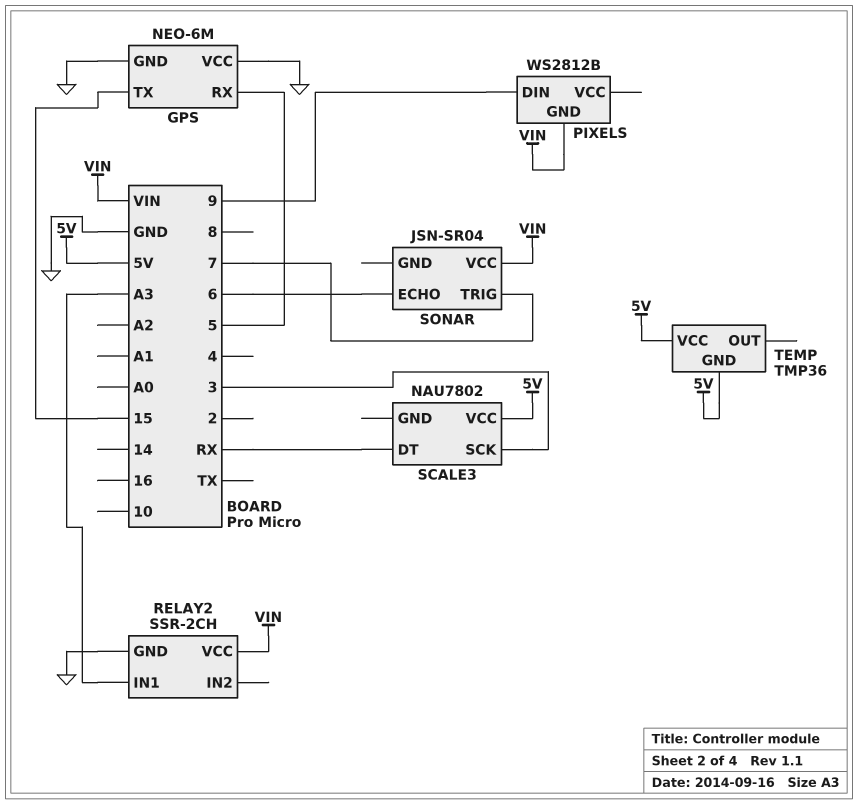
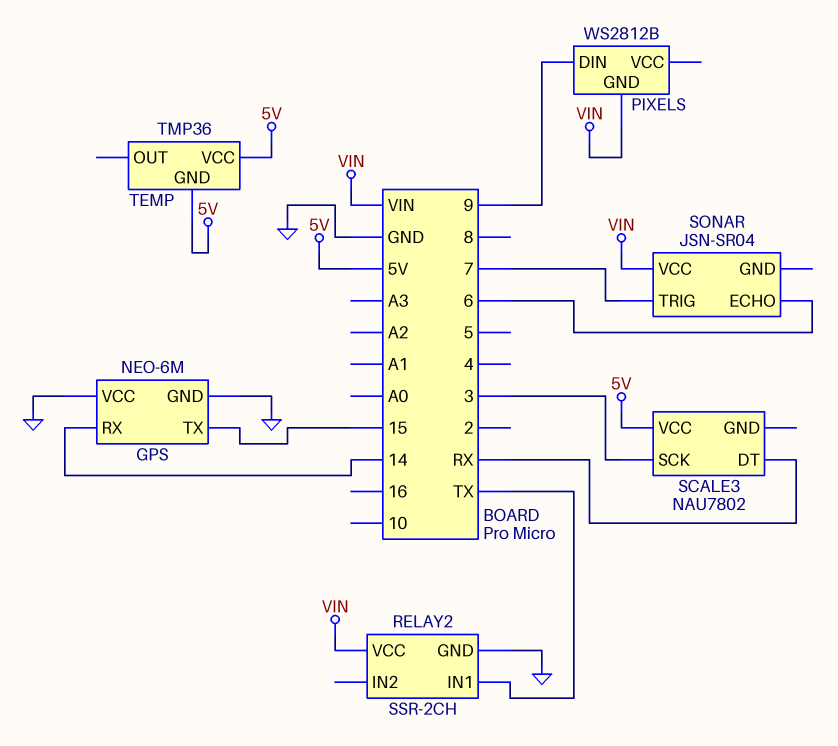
GPS pin RX: 5 -> 14
RELAY2 pin IN1: A3 -> TX

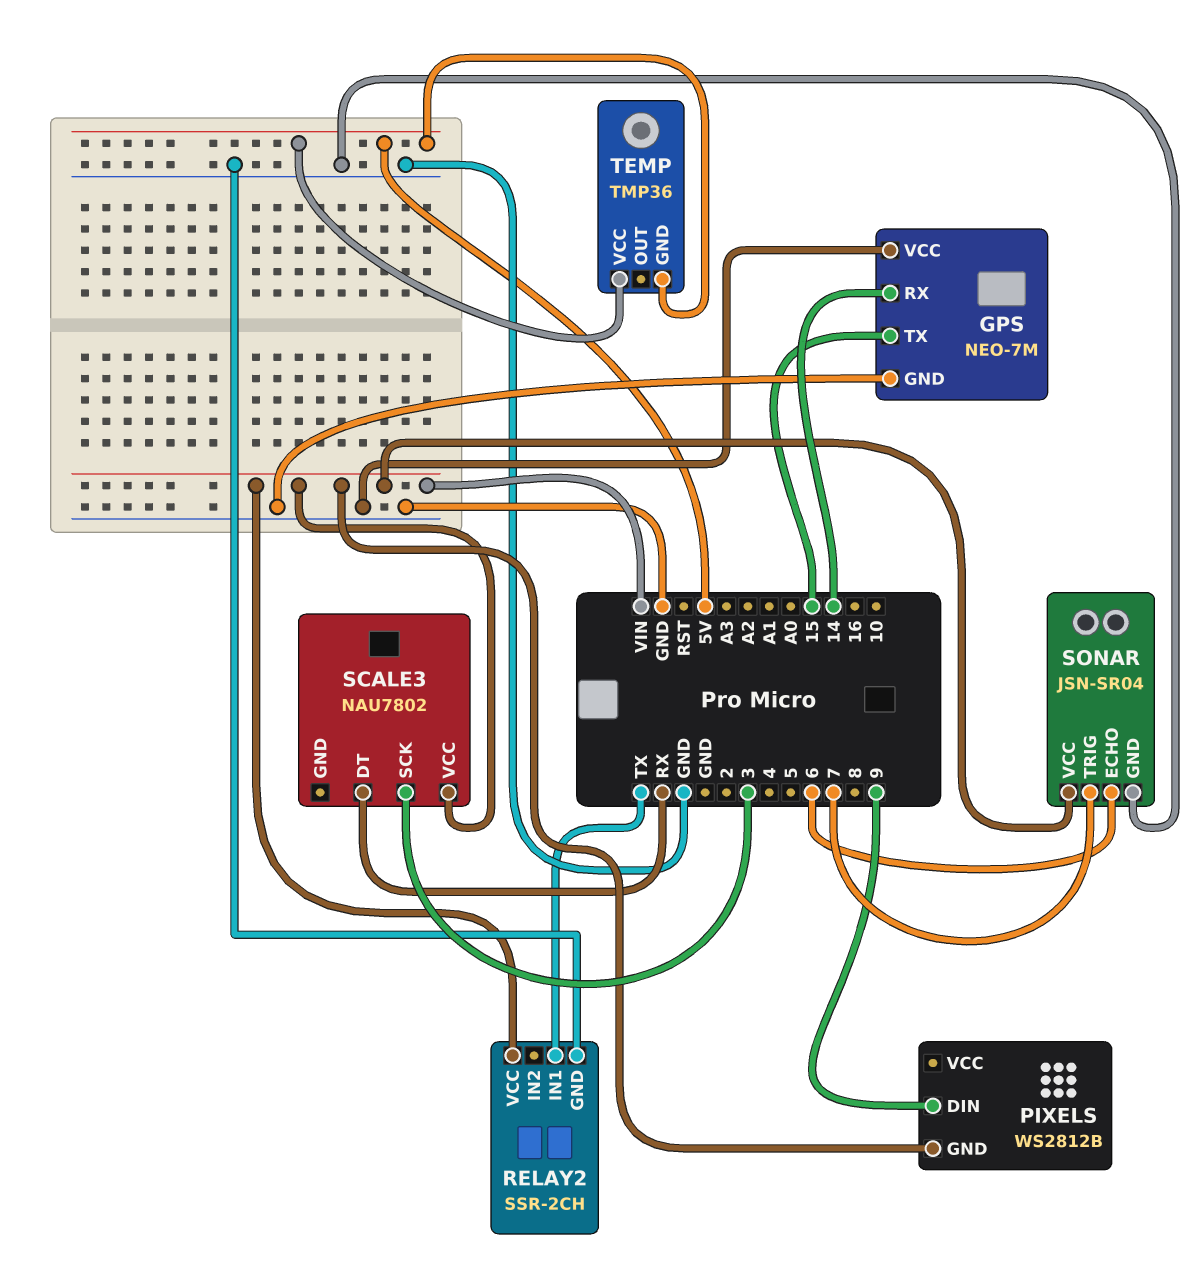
GPS: NEO-6M -> NEO-7M
SCALE3 pin VCC: 5V -> VIN
SONAR pin GND: none -> GND

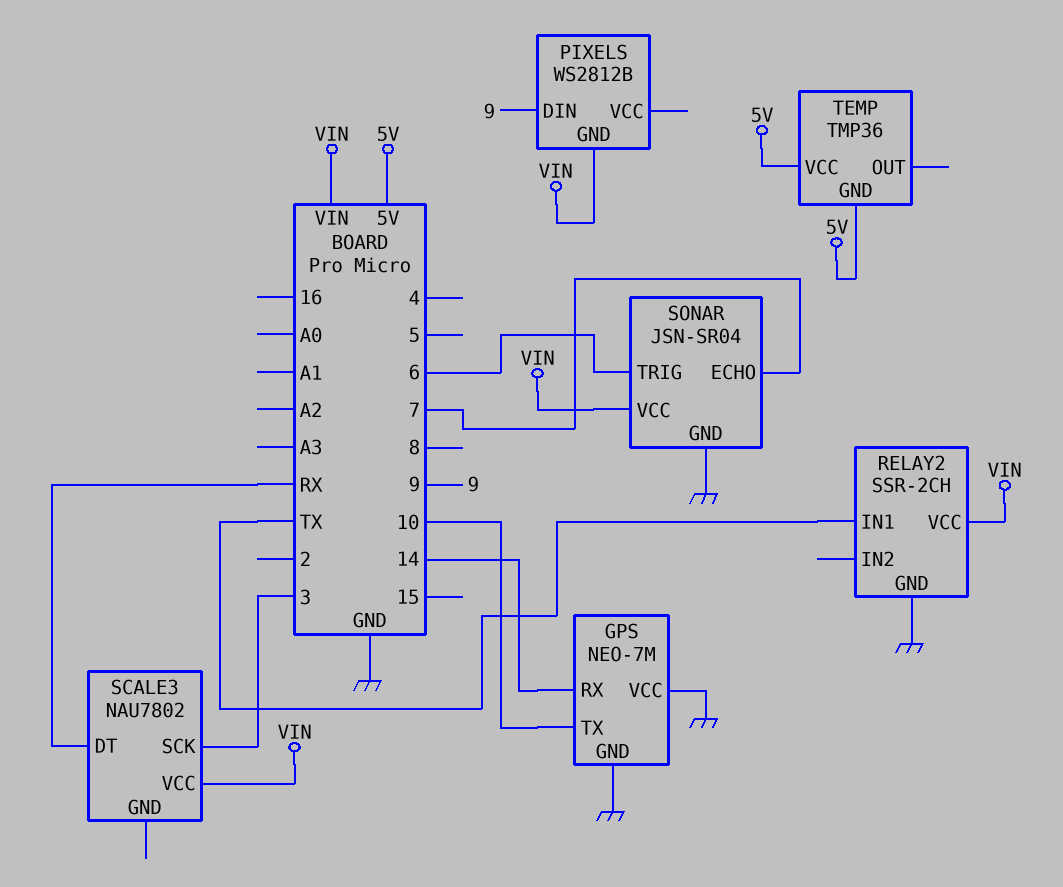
GPS pin TX: 15 -> 10
SONAR pin ECHO: 6 -> 7
SONAR pin TRIG: 7 -> 6

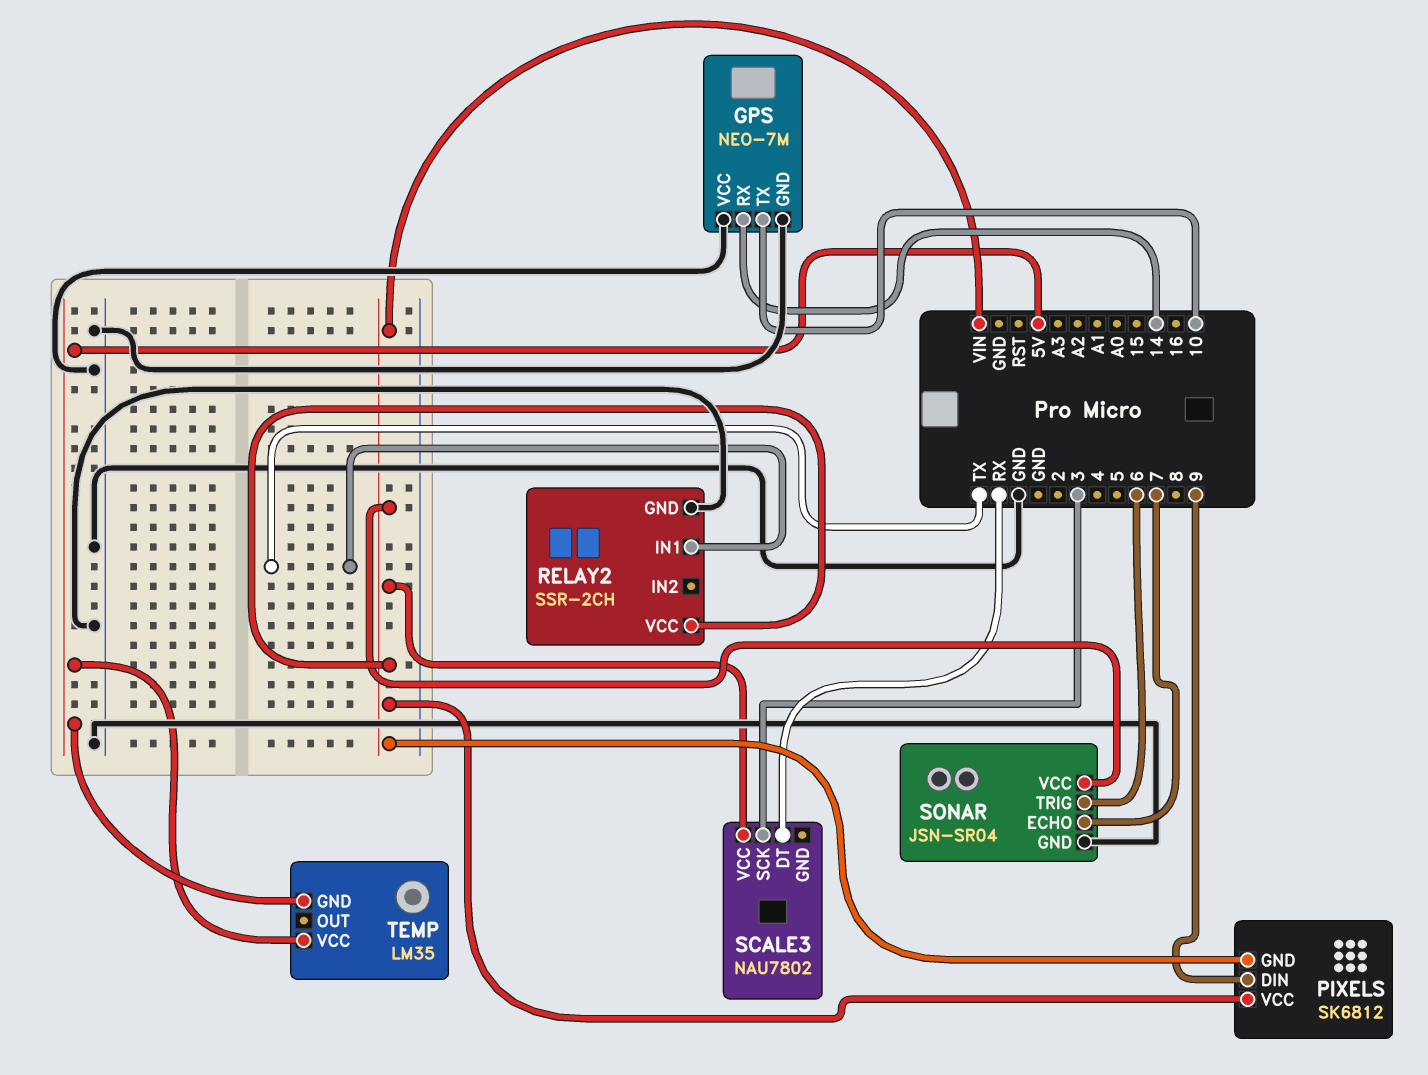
PIXELS: WS2812B -> SK6812
PIXELS pin VCC: none -> VIN
TEMP: TMP36 -> LM35

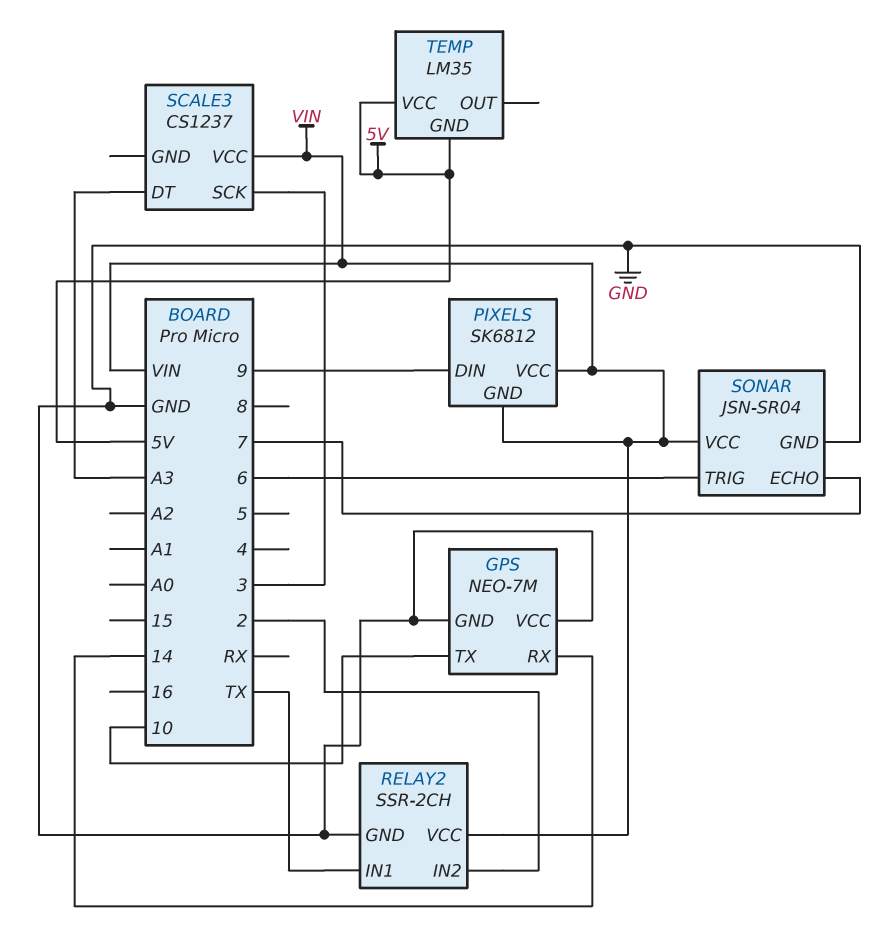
RELAY2 pin IN2: none -> 2
SCALE3: NAU7802 -> CS1237
SCALE3 pin DT: RX -> A3

